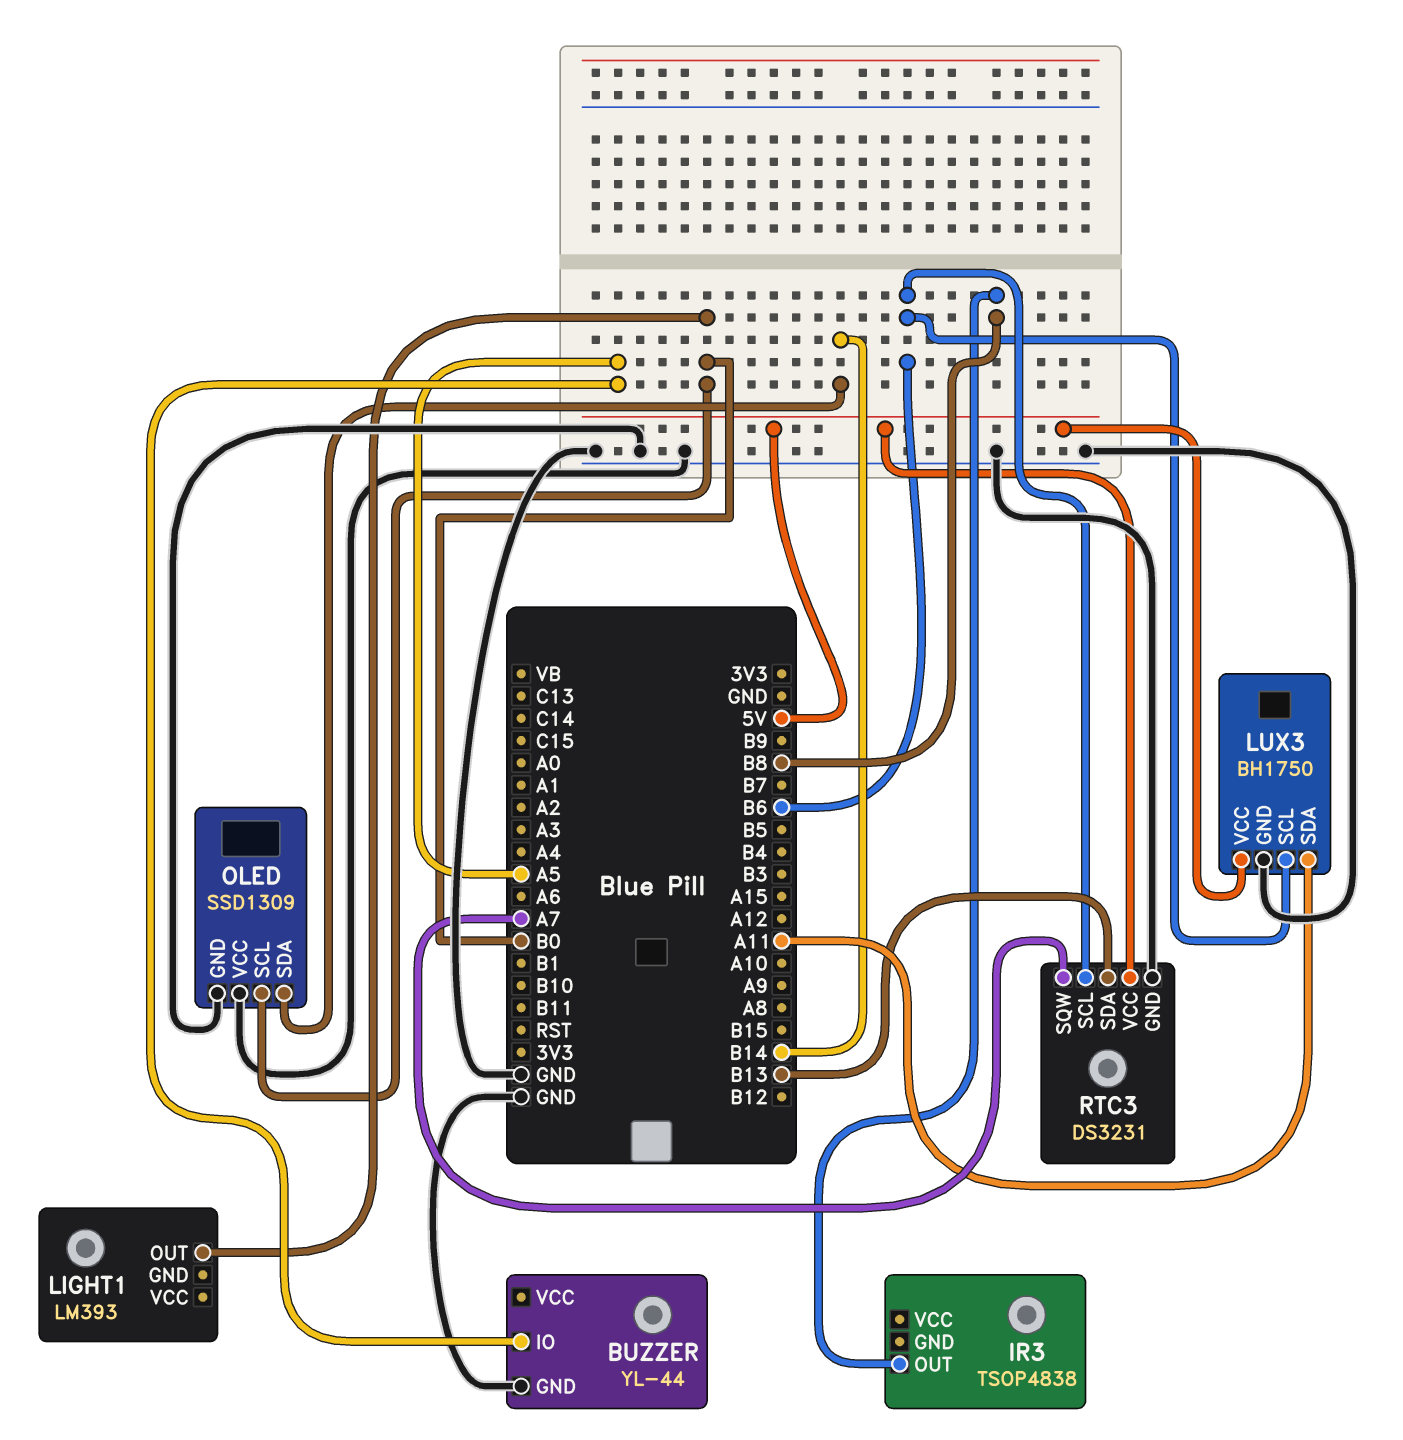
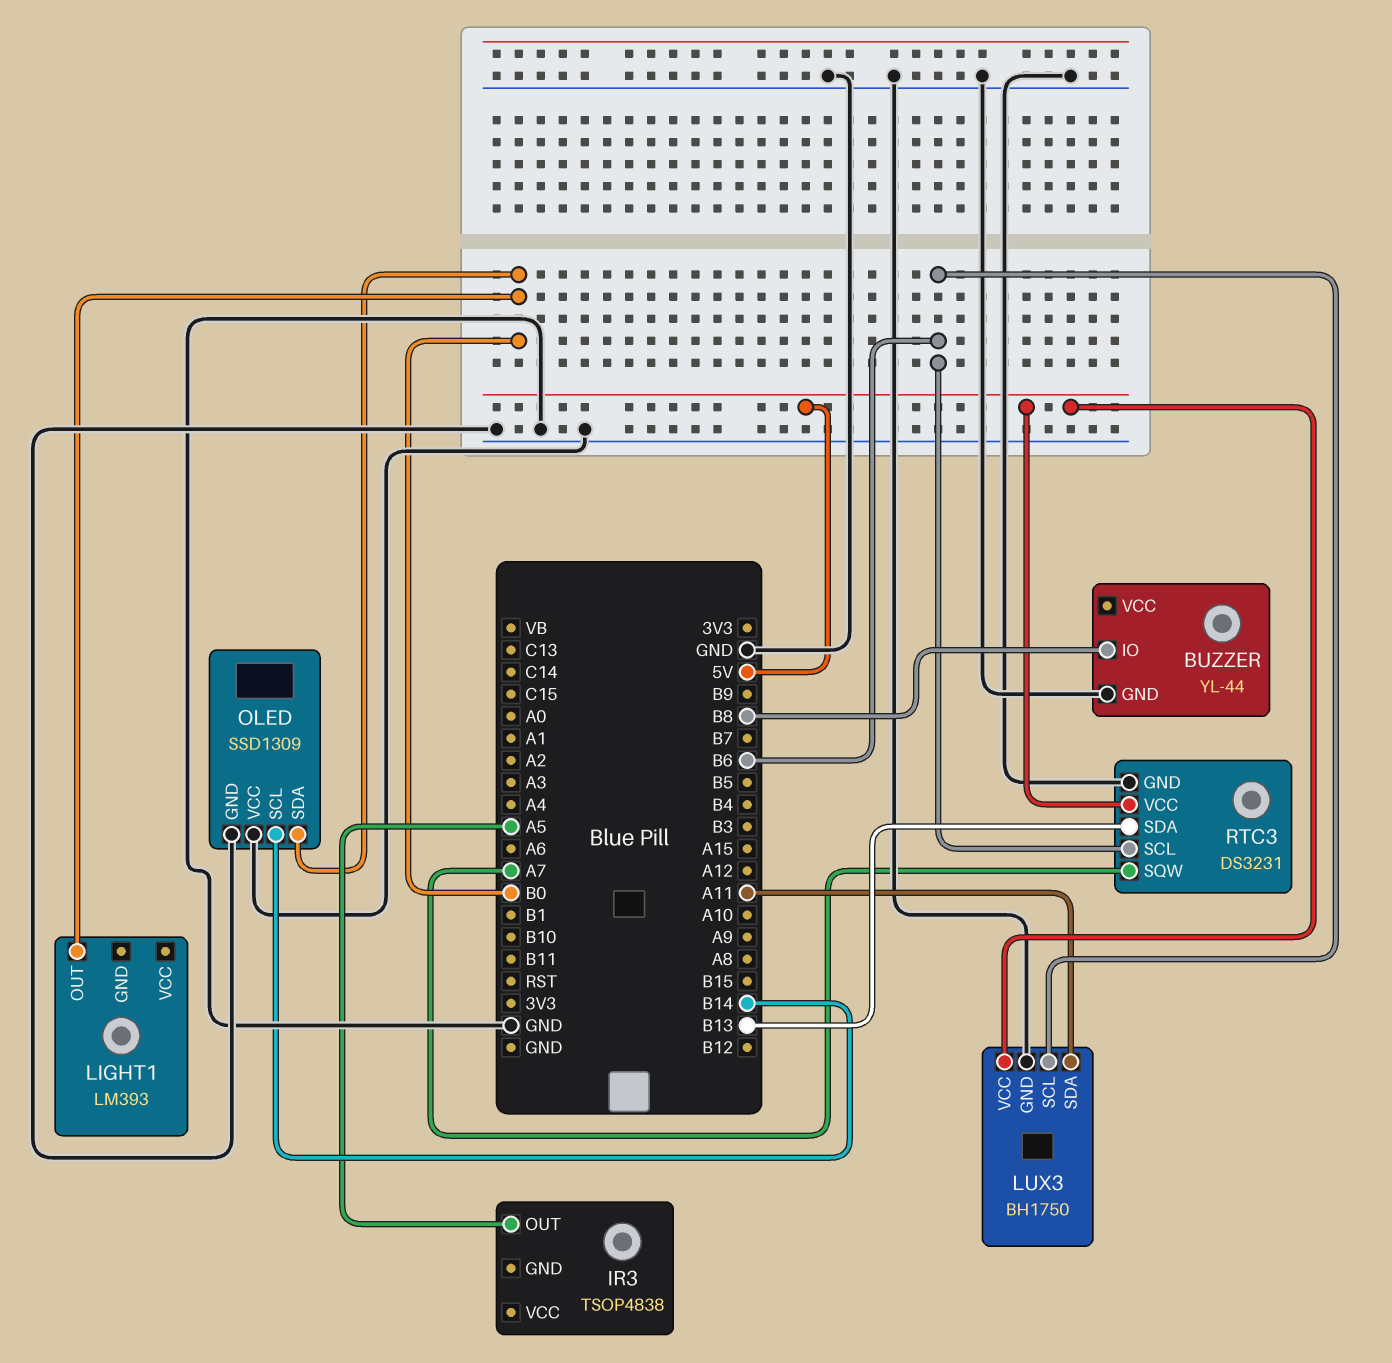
BUZZER pin IO: A5 -> B8
IR3 pin OUT: B8 -> A5
OLED pin SCL: B0 -> B14
OLED pin SDA: B14 -> B0

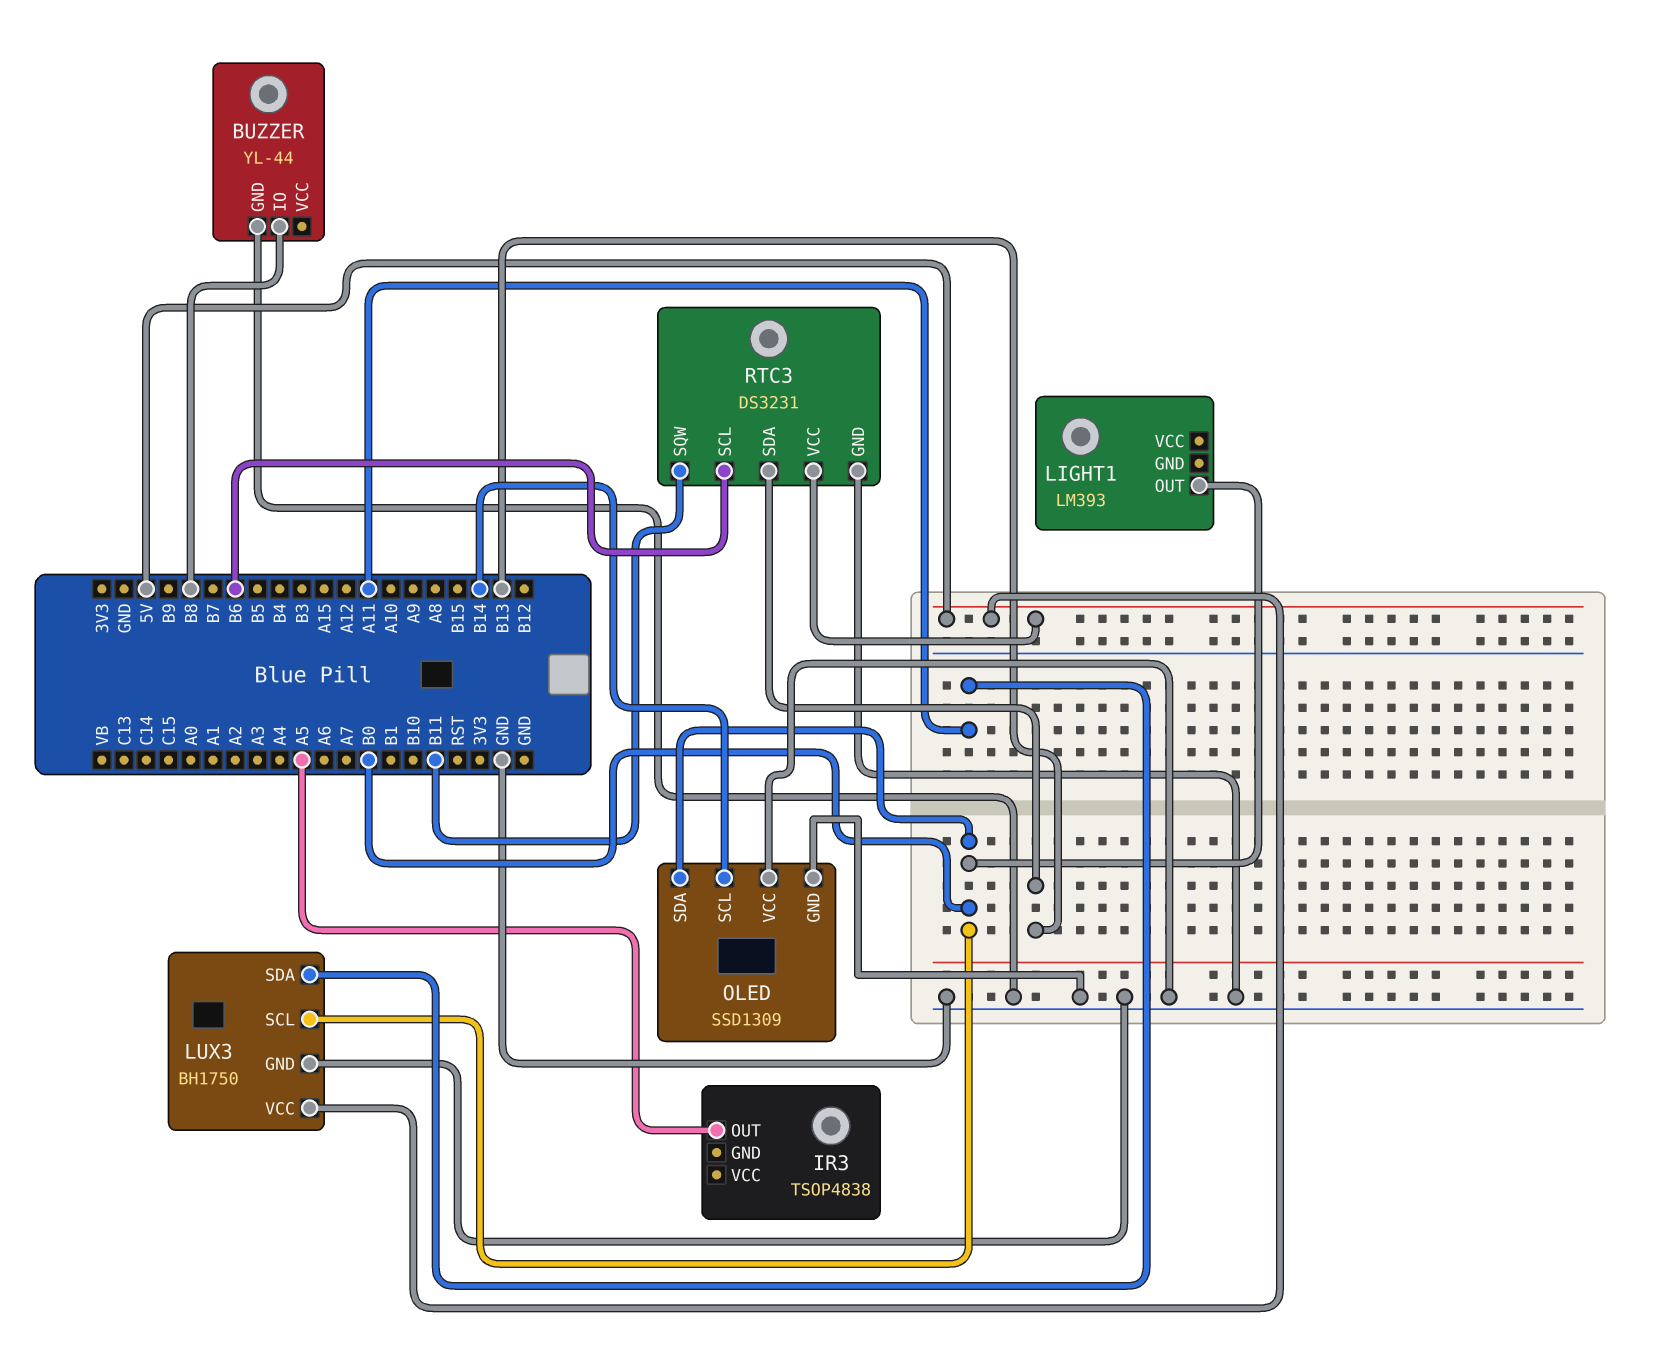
LUX3 pin SCL: B6 -> B0
RTC3 pin SQW: A7 -> B11

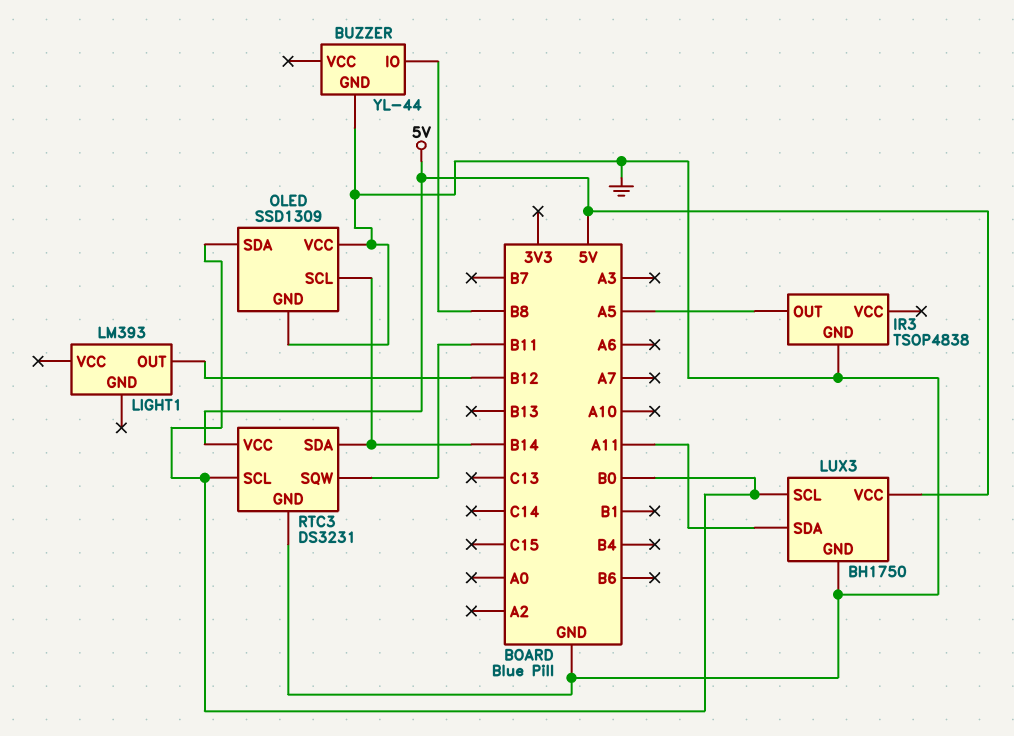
IR3 pin GND: none -> GND
LIGHT1 pin OUT: B0 -> B12
RTC3 pin SCL: B6 -> B0
RTC3 pin SDA: B13 -> B14

